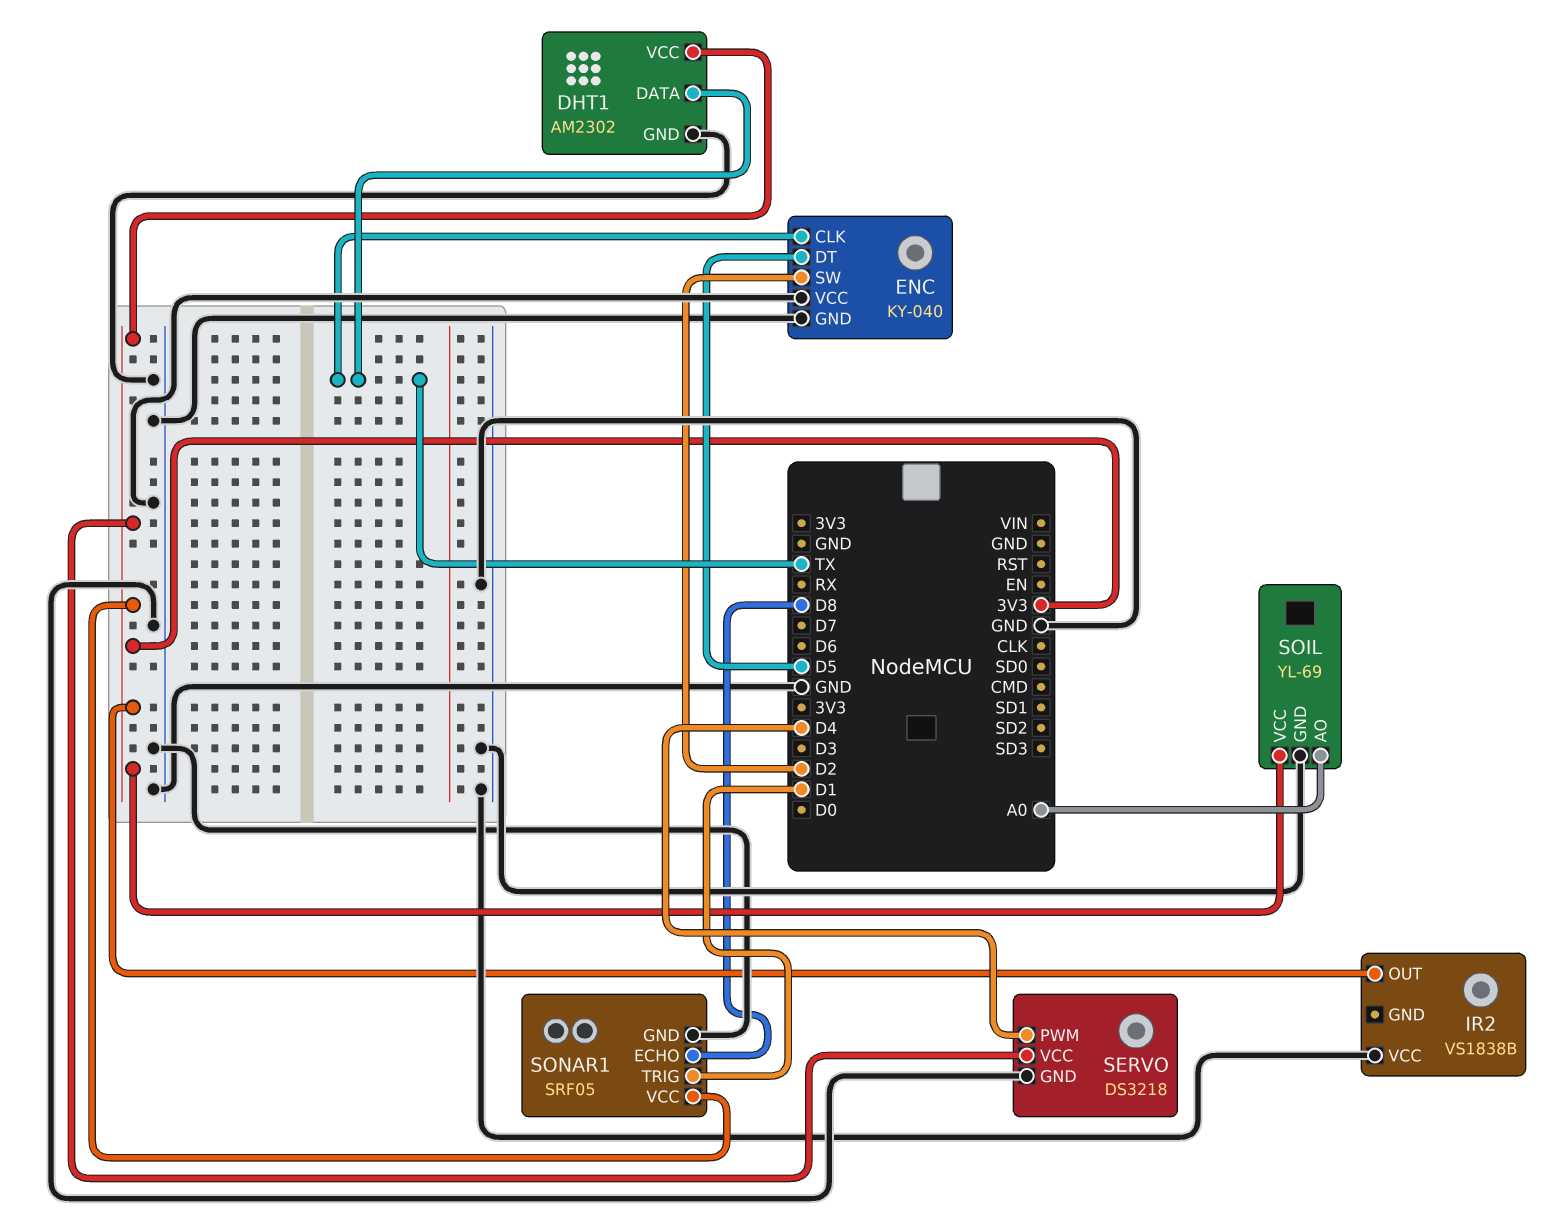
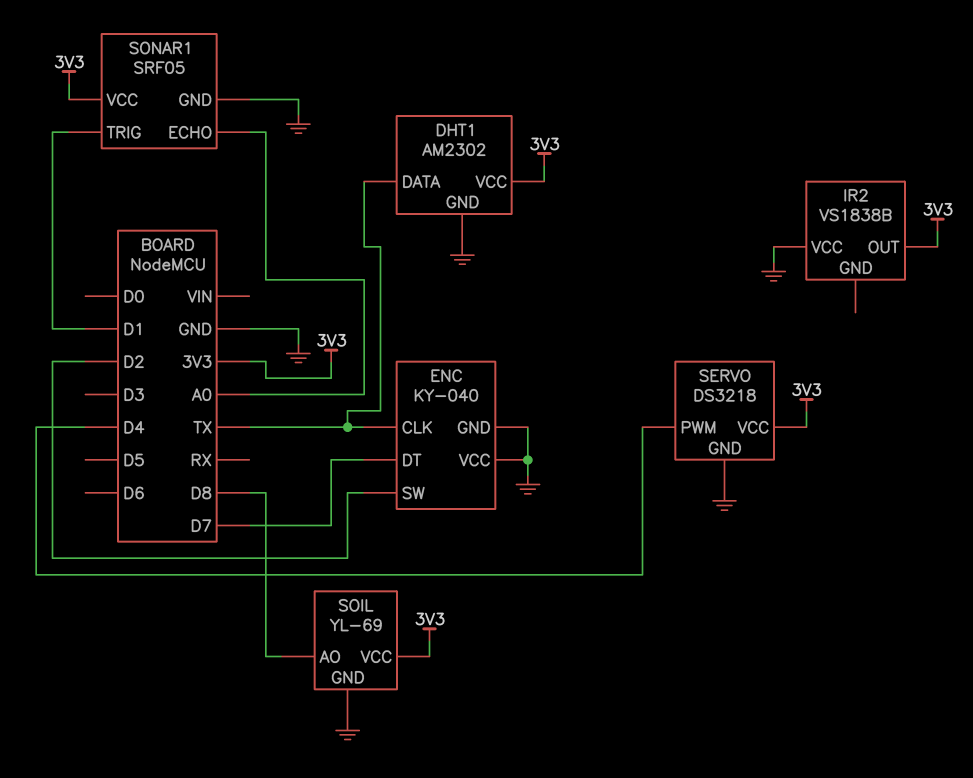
ENC pin DT: D5 -> D7
SOIL pin AO: A0 -> D8
SONAR1 pin ECHO: D8 -> A0

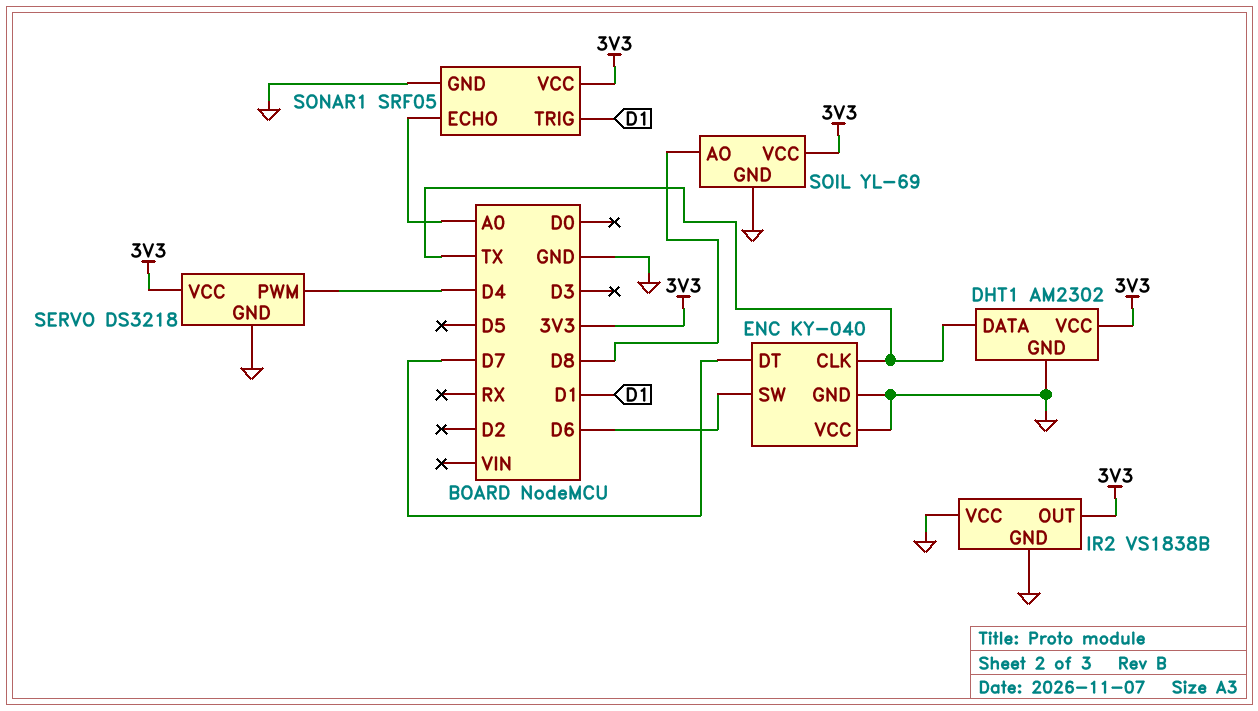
ENC pin SW: D2 -> D6
IR2 pin GND: none -> GND

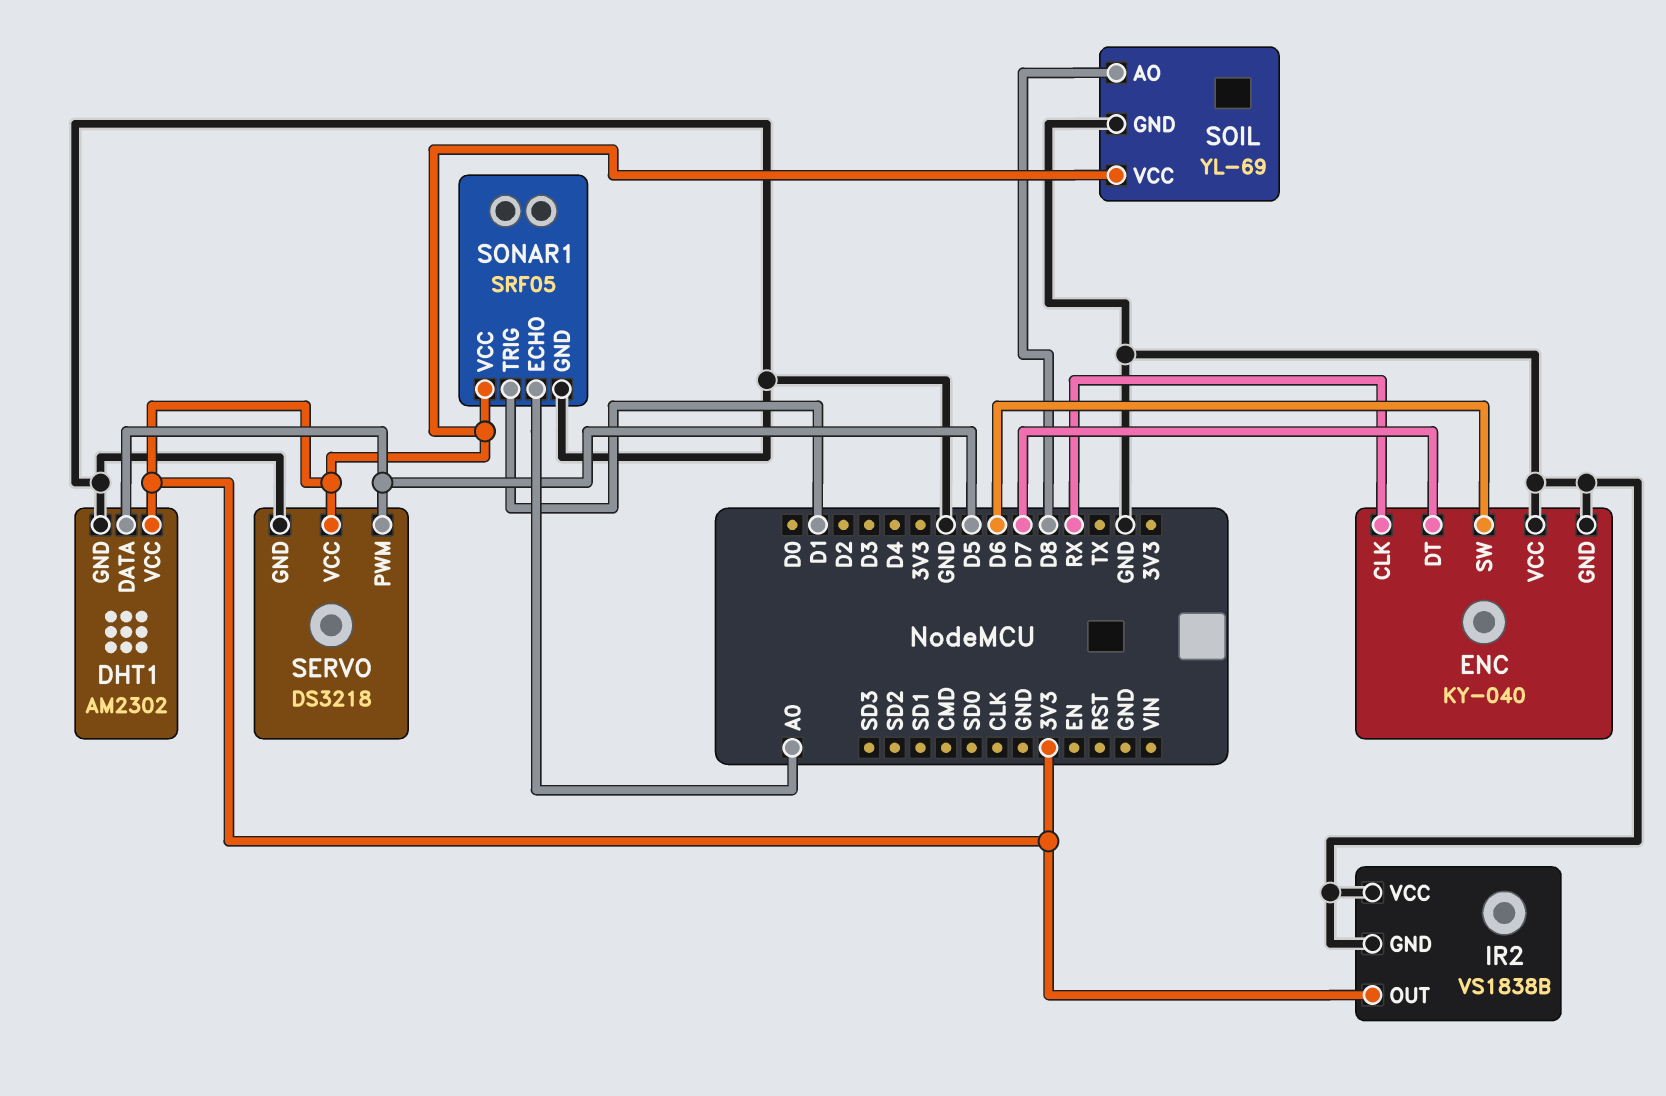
DHT1 pin DATA: TX -> D5
ENC pin CLK: TX -> RX
SERVO pin PWM: D4 -> D5

